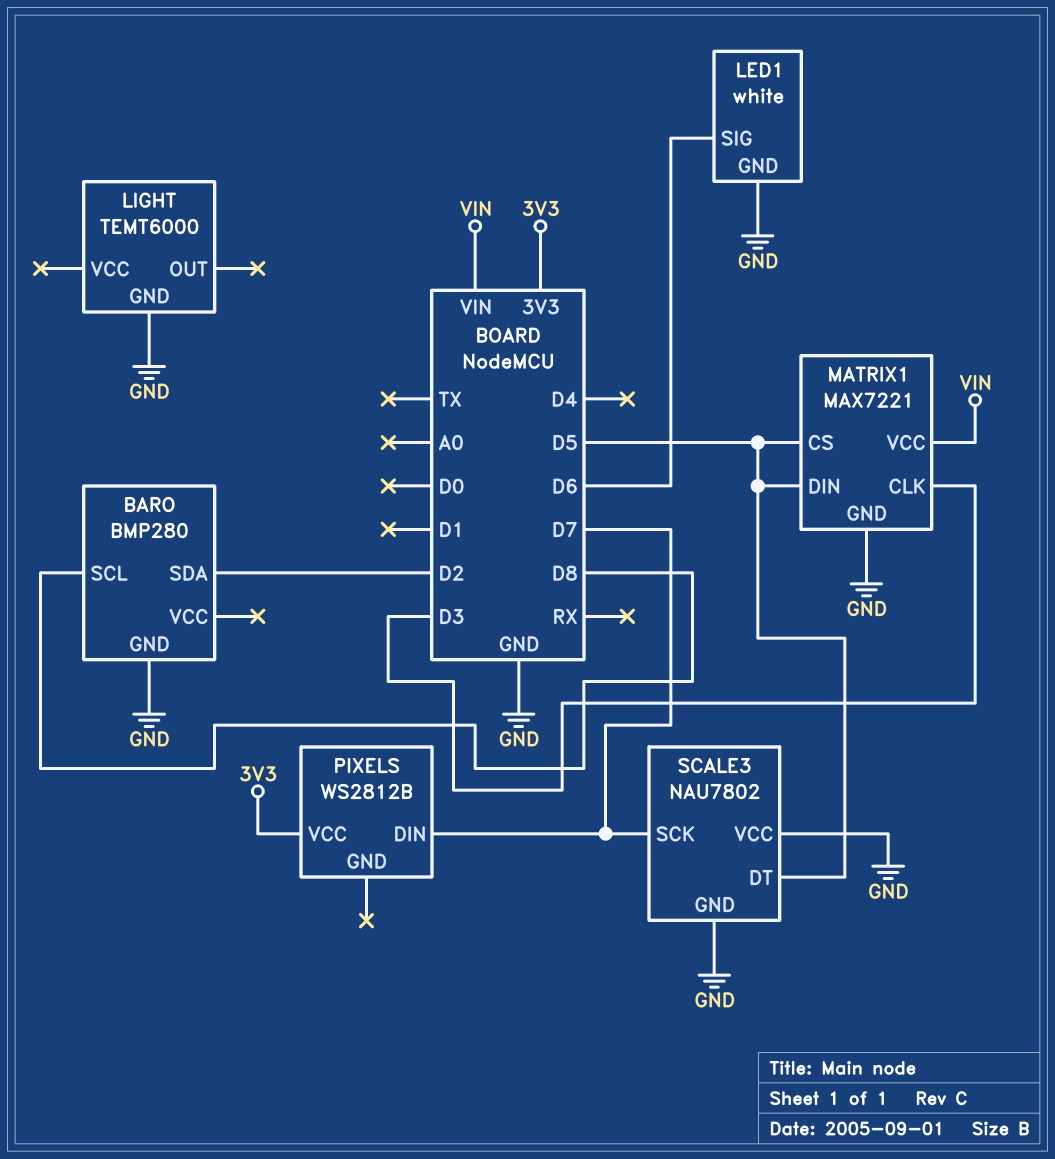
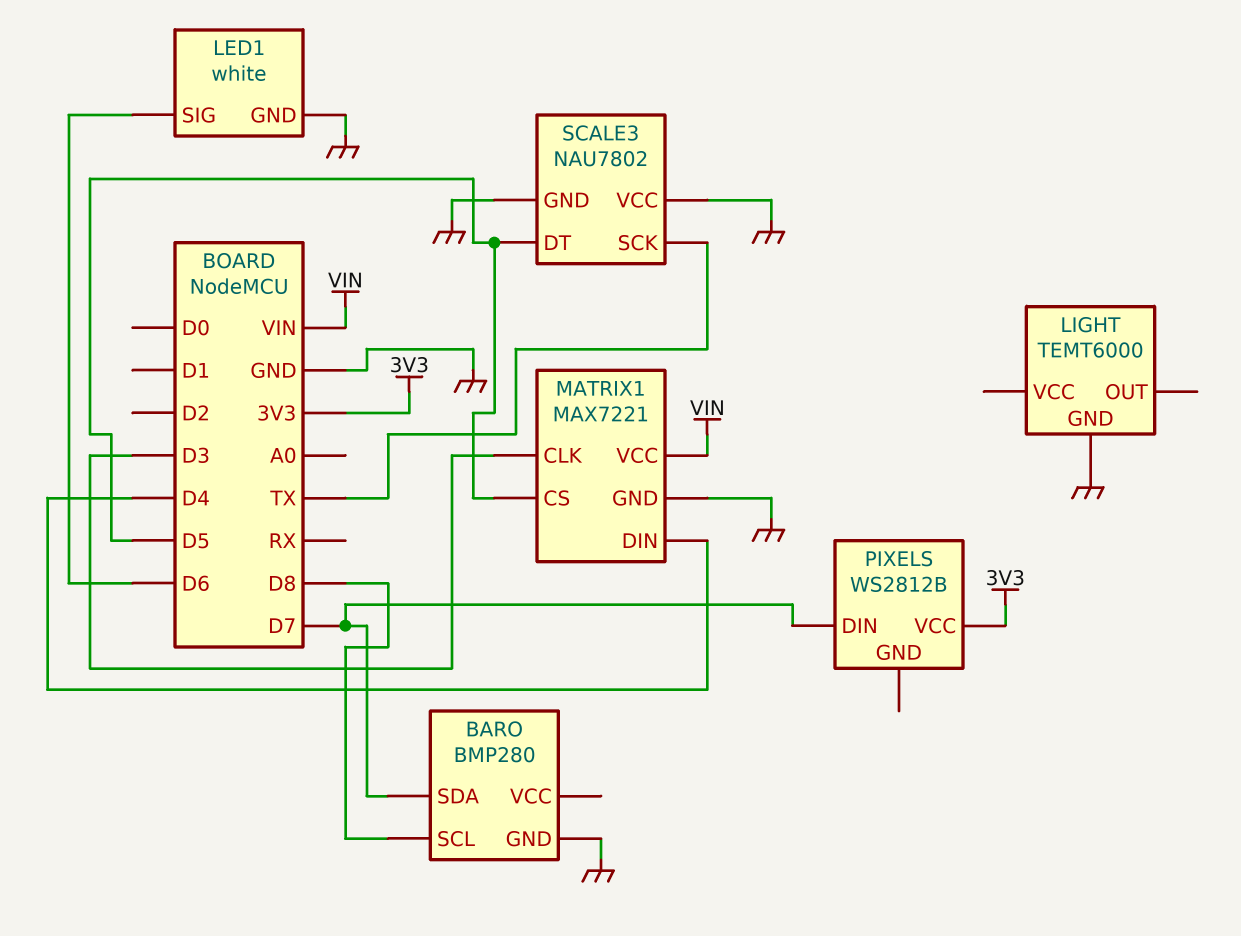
BARO pin SDA: D2 -> D7
MATRIX1 pin DIN: D5 -> D4
SCALE3 pin SCK: D7 -> TX

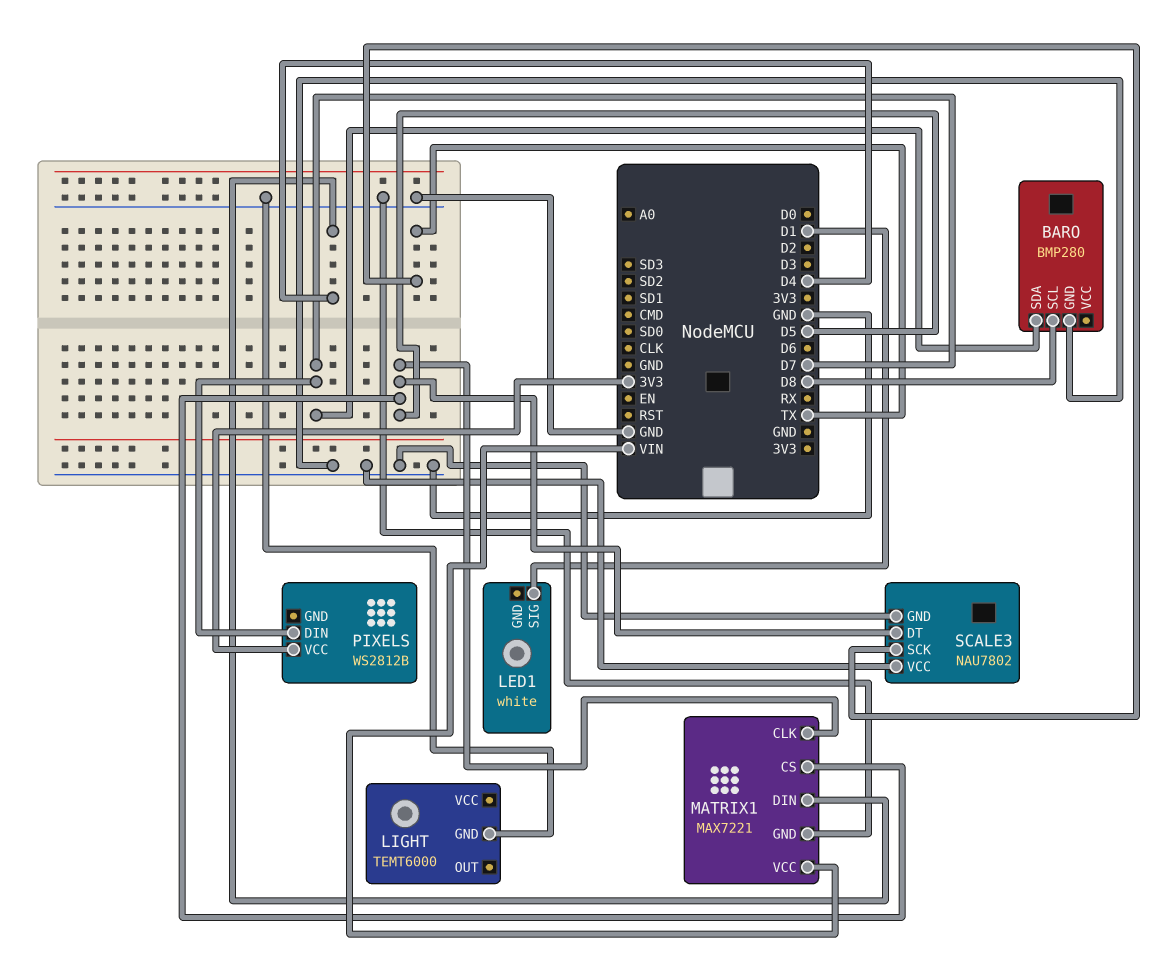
LED1 pin GND: GND -> none
LED1 pin SIG: D6 -> D1
MATRIX1 pin CLK: D3 -> D5

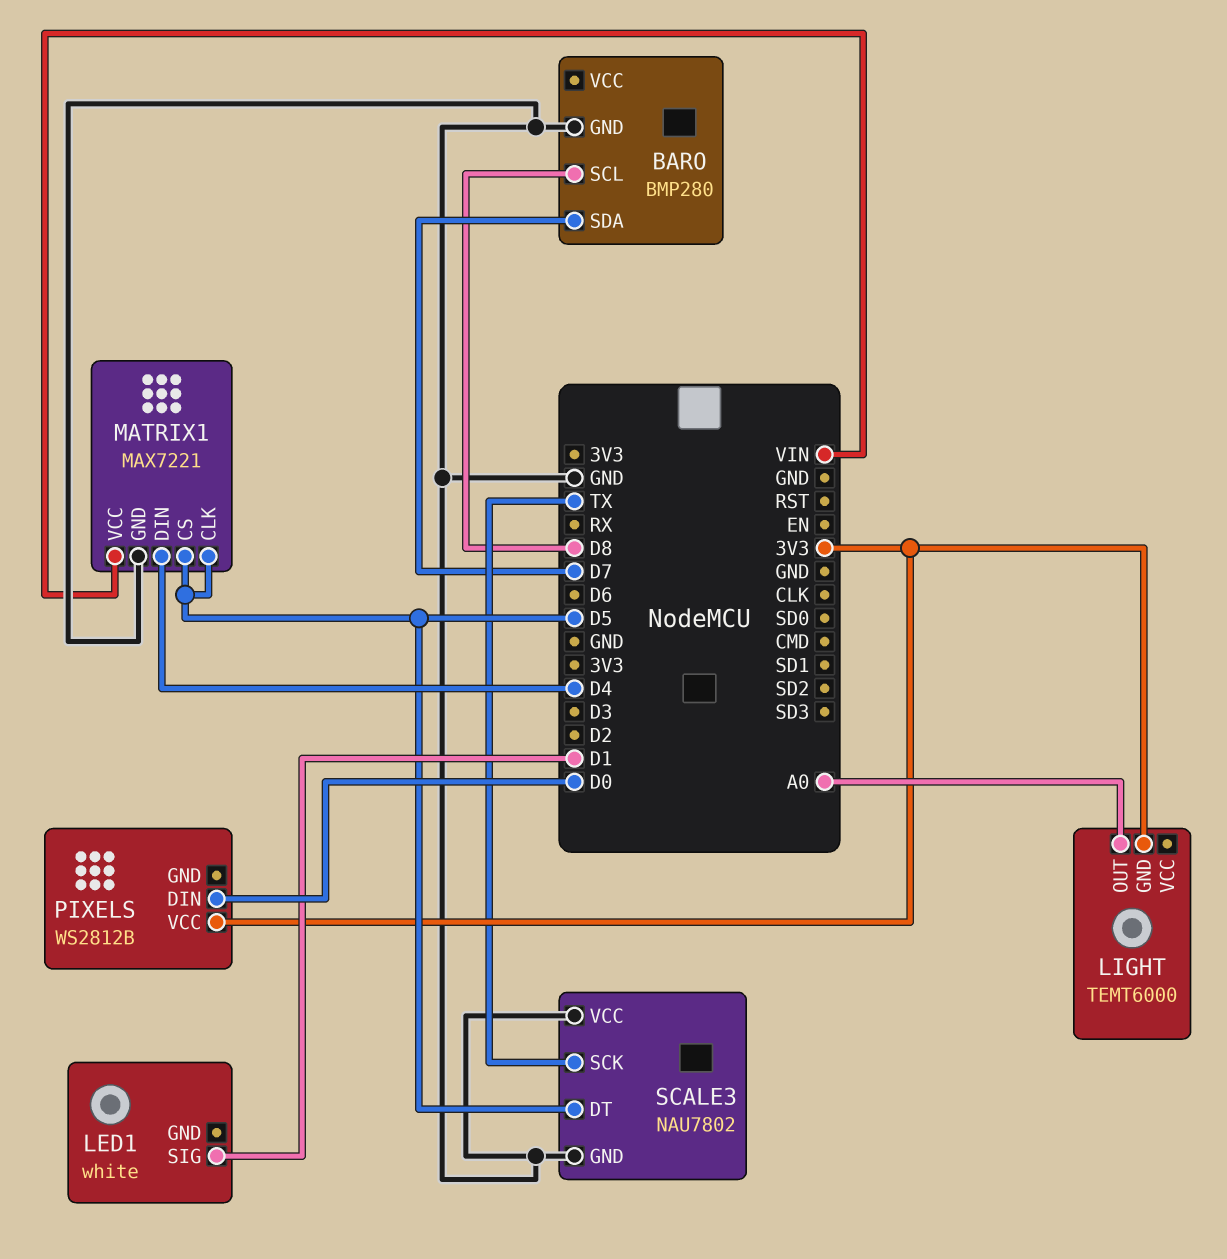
LIGHT pin GND: GND -> 3V3
LIGHT pin OUT: none -> A0
PIXELS pin DIN: D7 -> D0

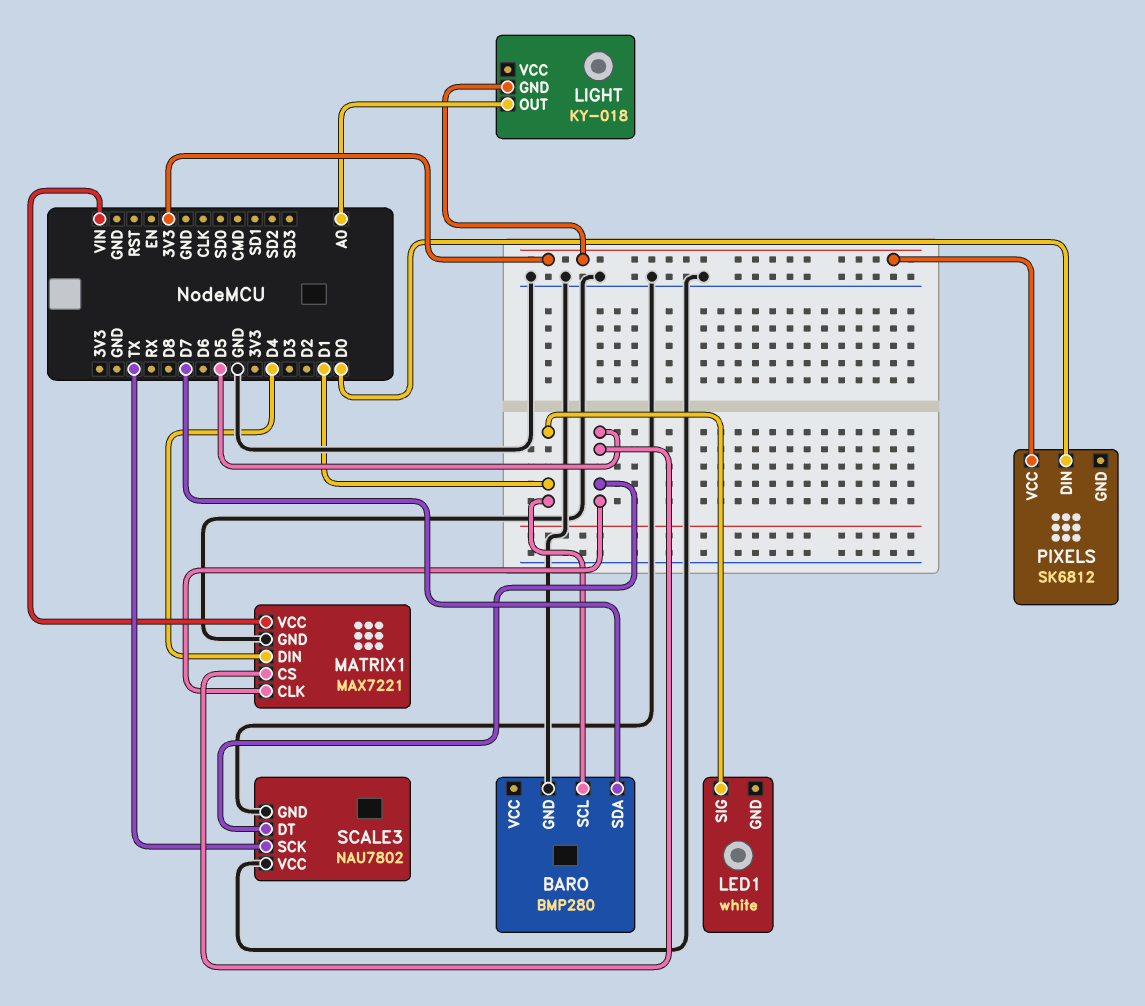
BARO pin SCL: D8 -> D1
LIGHT: TEMT6000 -> KY-018
PIXELS: WS2812B -> SK6812

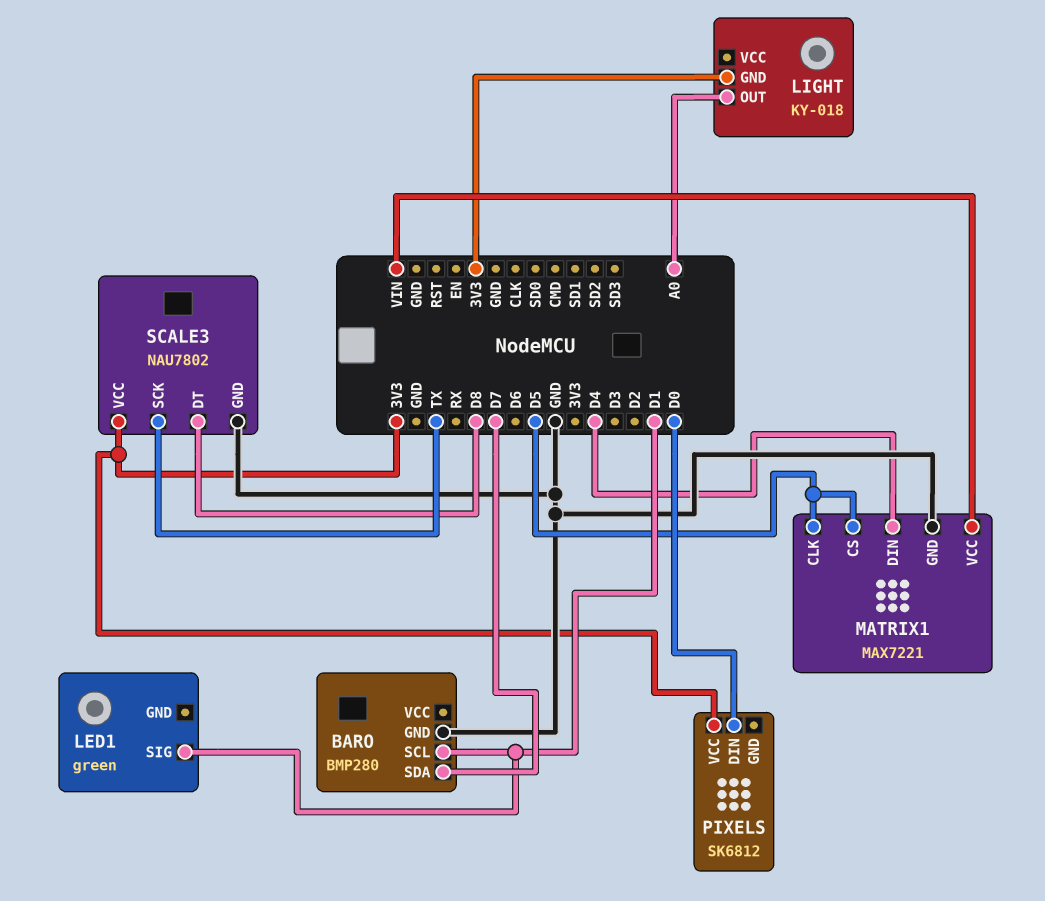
LED1: white -> green
SCALE3 pin DT: D5 -> D8
SCALE3 pin VCC: GND -> 3V3

